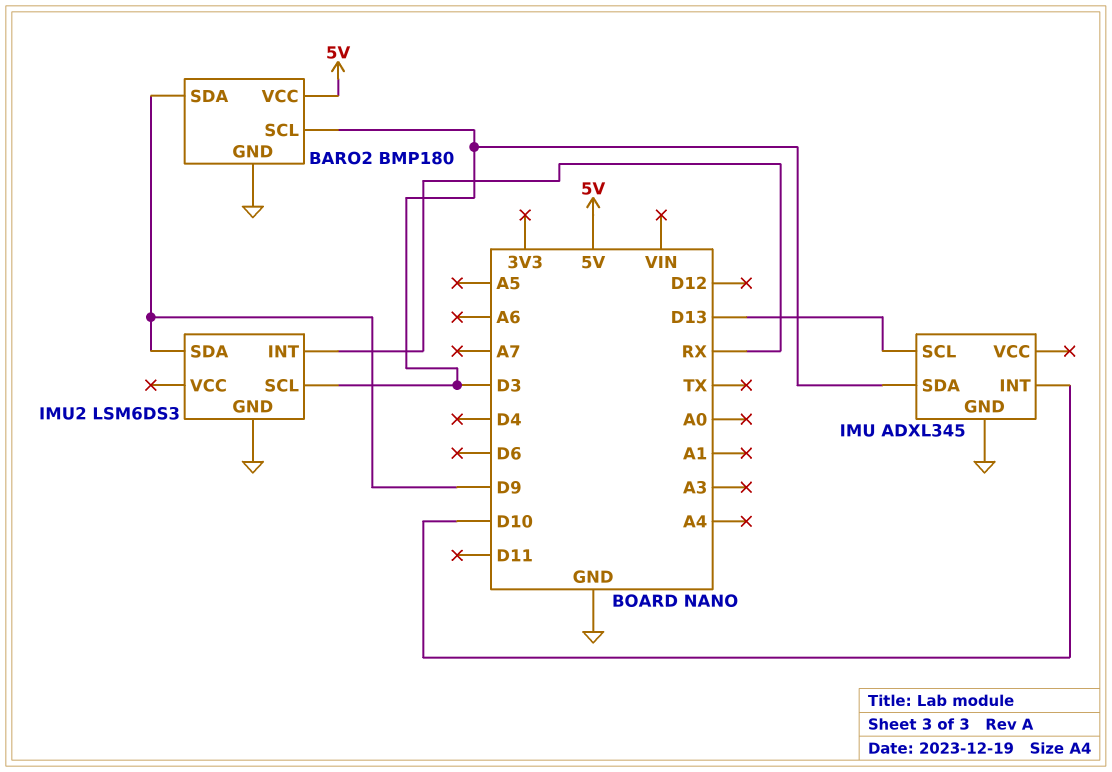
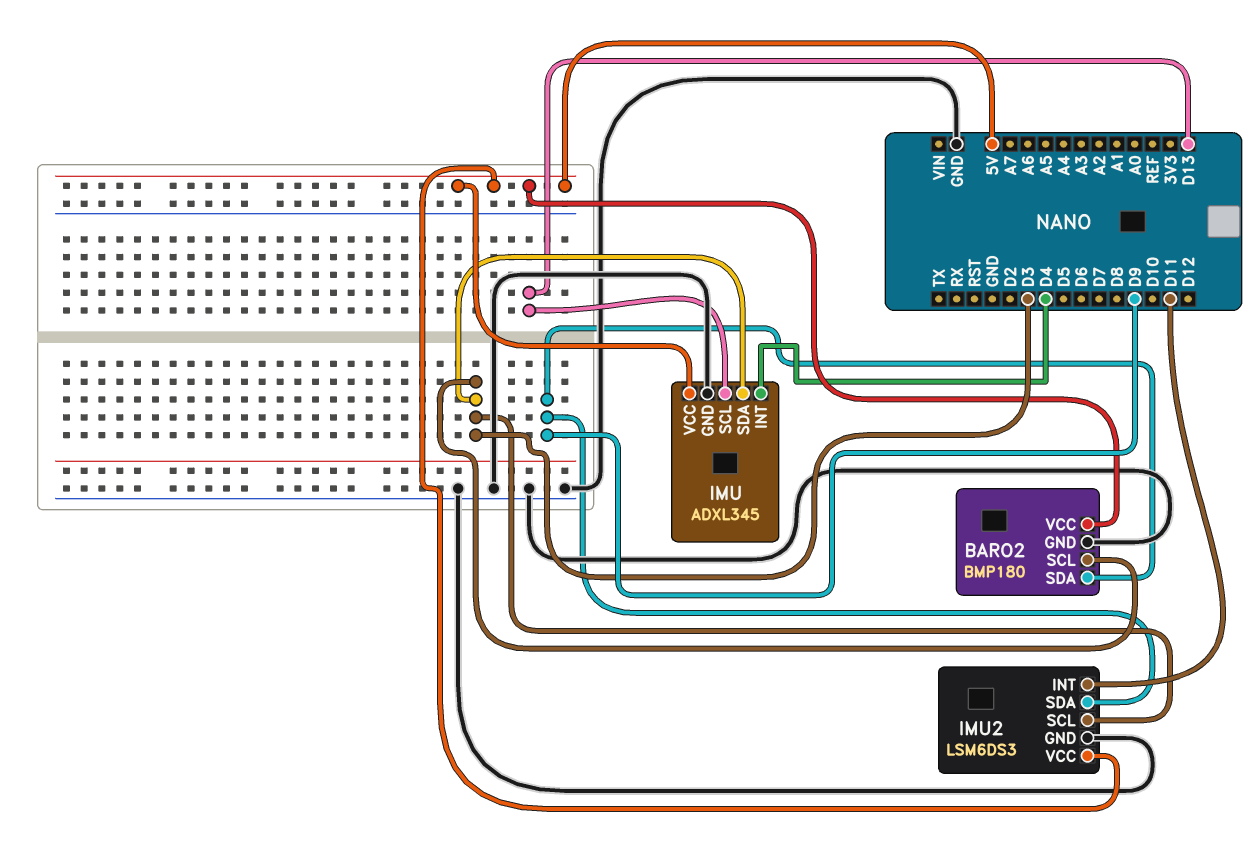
IMU pin INT: D10 -> D4
IMU pin VCC: none -> 5V
IMU2 pin INT: RX -> D11
IMU2 pin VCC: none -> 5V

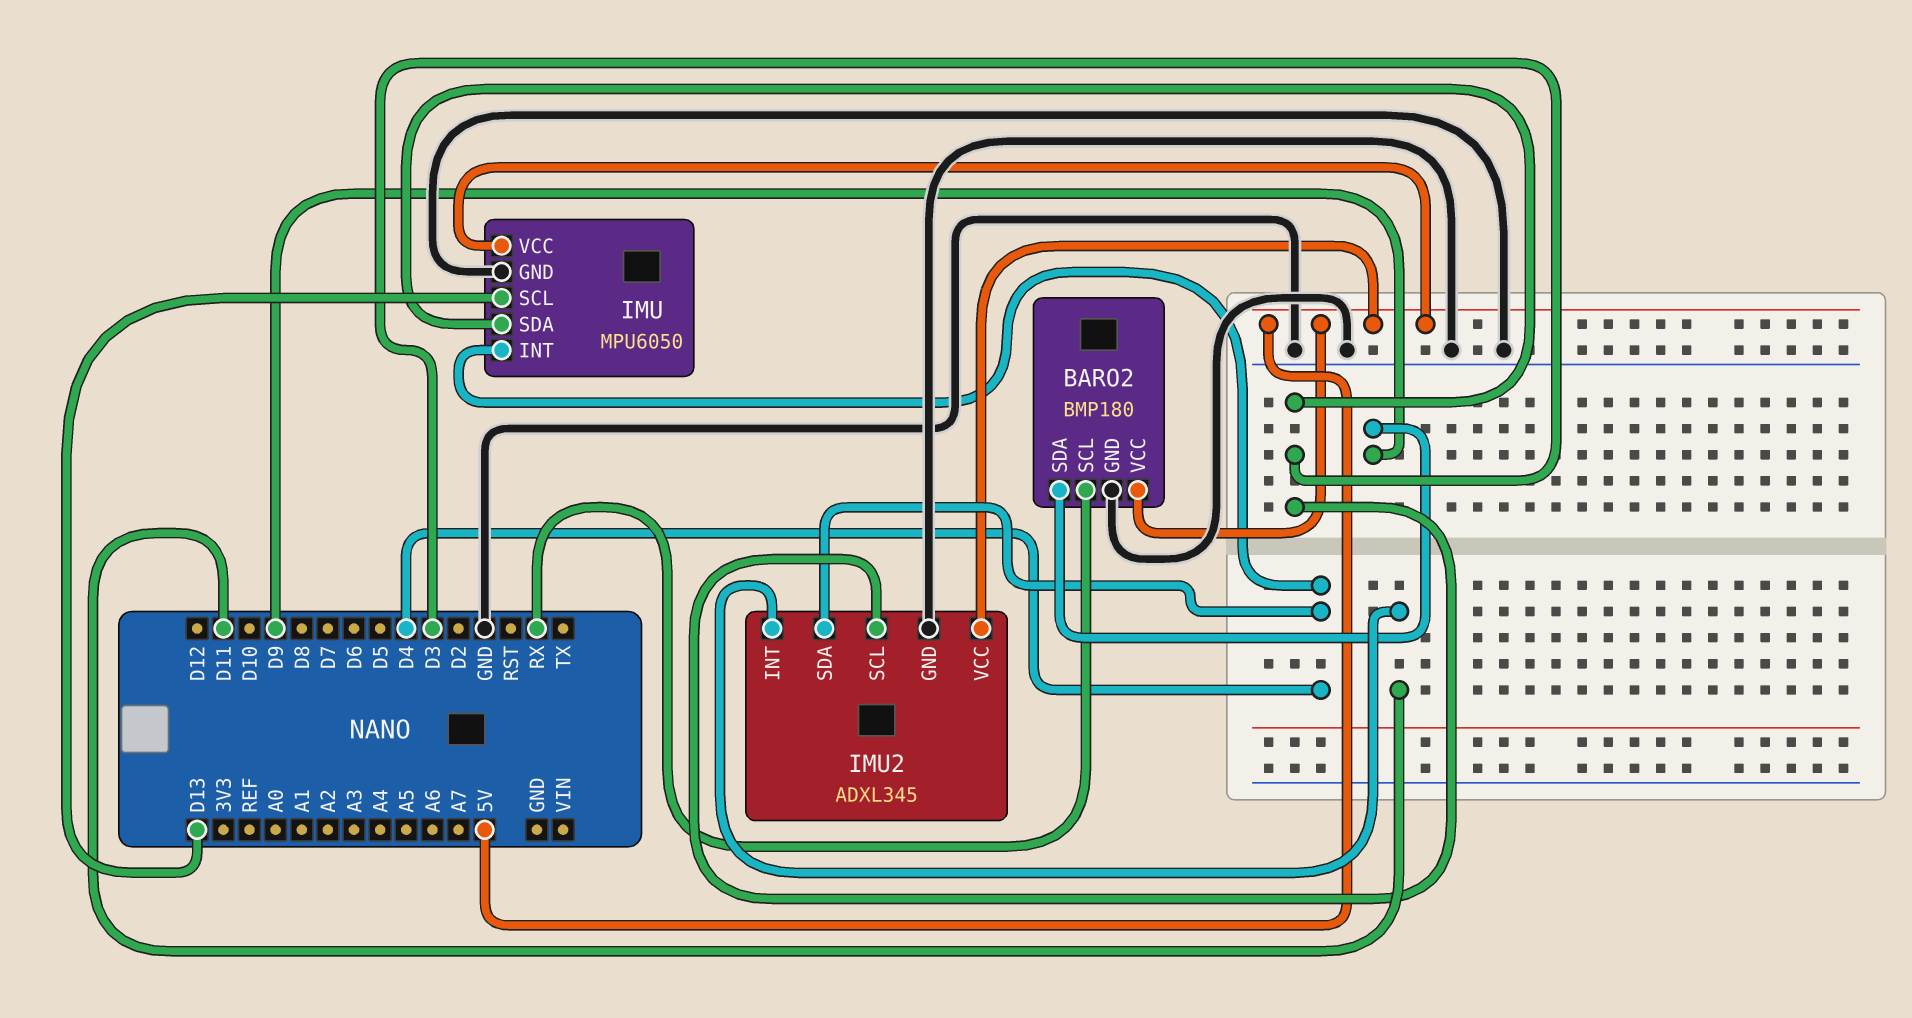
BARO2 pin SCL: D3 -> RX
IMU: ADXL345 -> MPU6050
IMU2: LSM6DS3 -> ADXL345
IMU2 pin SDA: D9 -> D4

